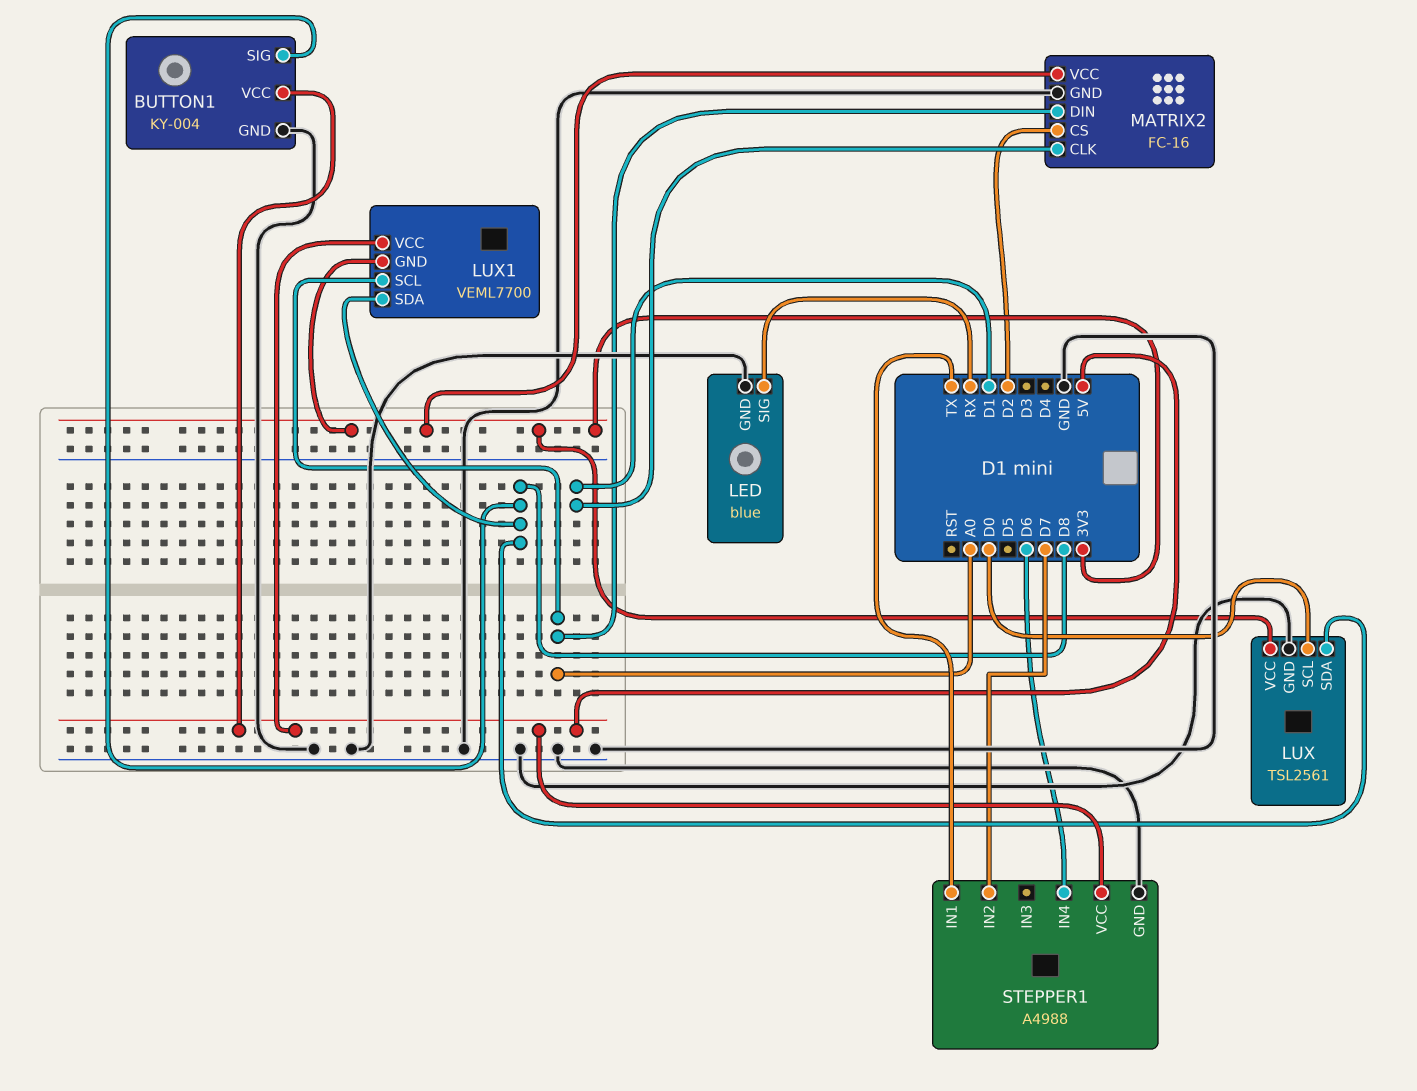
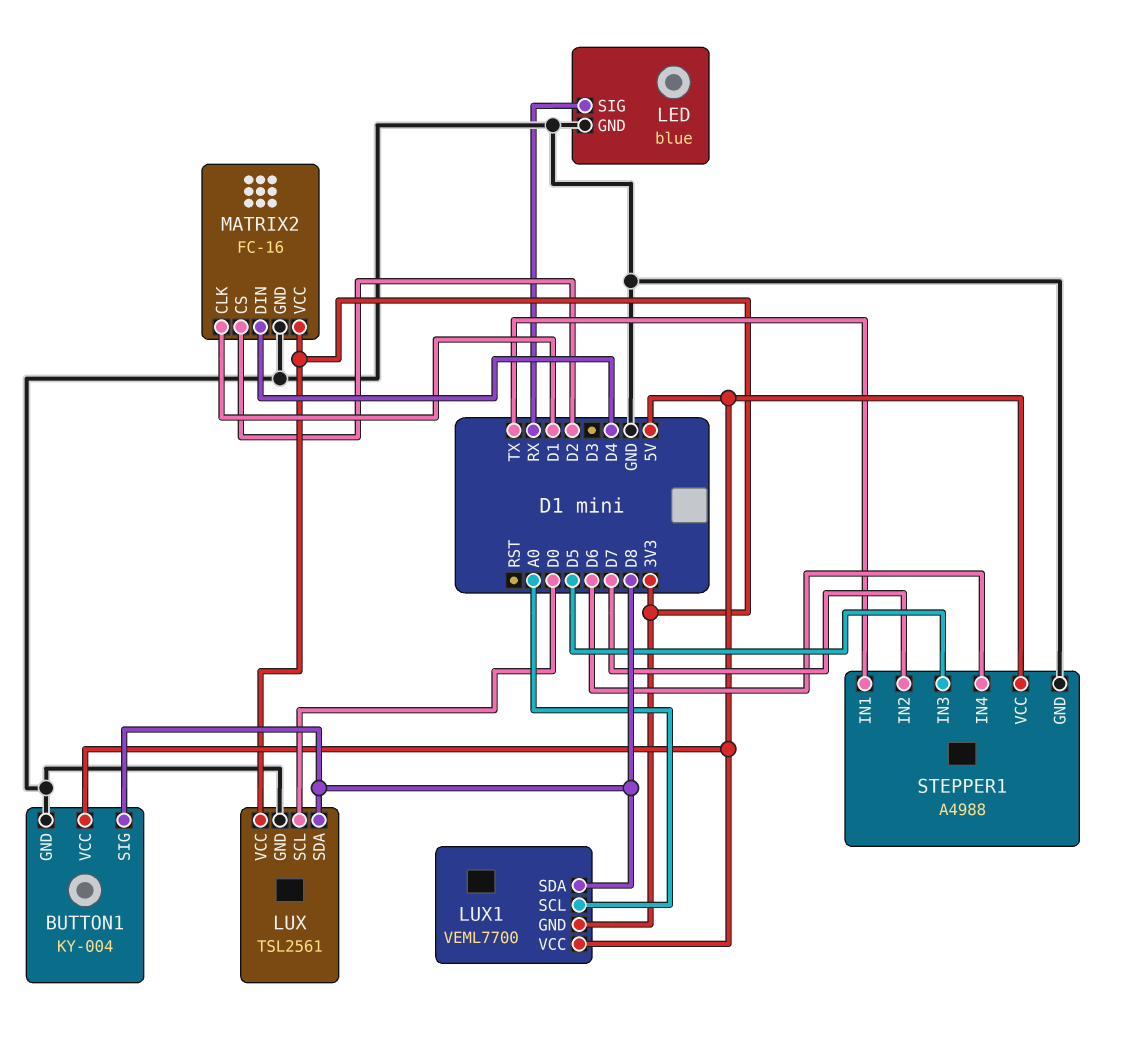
MATRIX2 pin DIN: A0 -> D4
STEPPER1 pin IN3: none -> D5

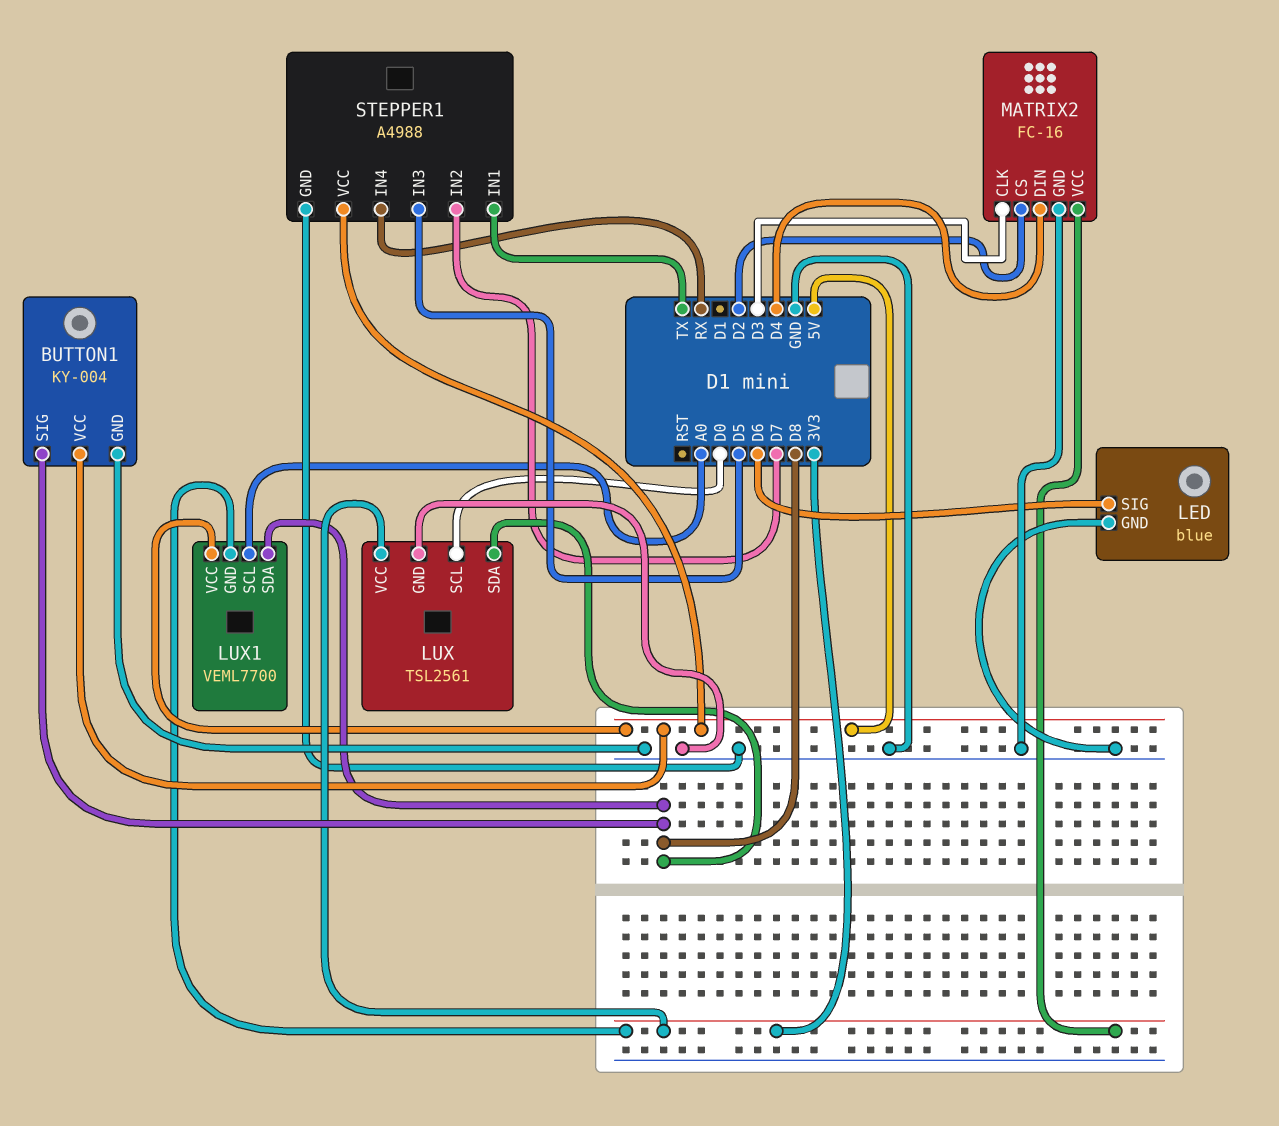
LED pin SIG: RX -> D6
MATRIX2 pin CLK: D1 -> D3
STEPPER1 pin IN4: D6 -> RX

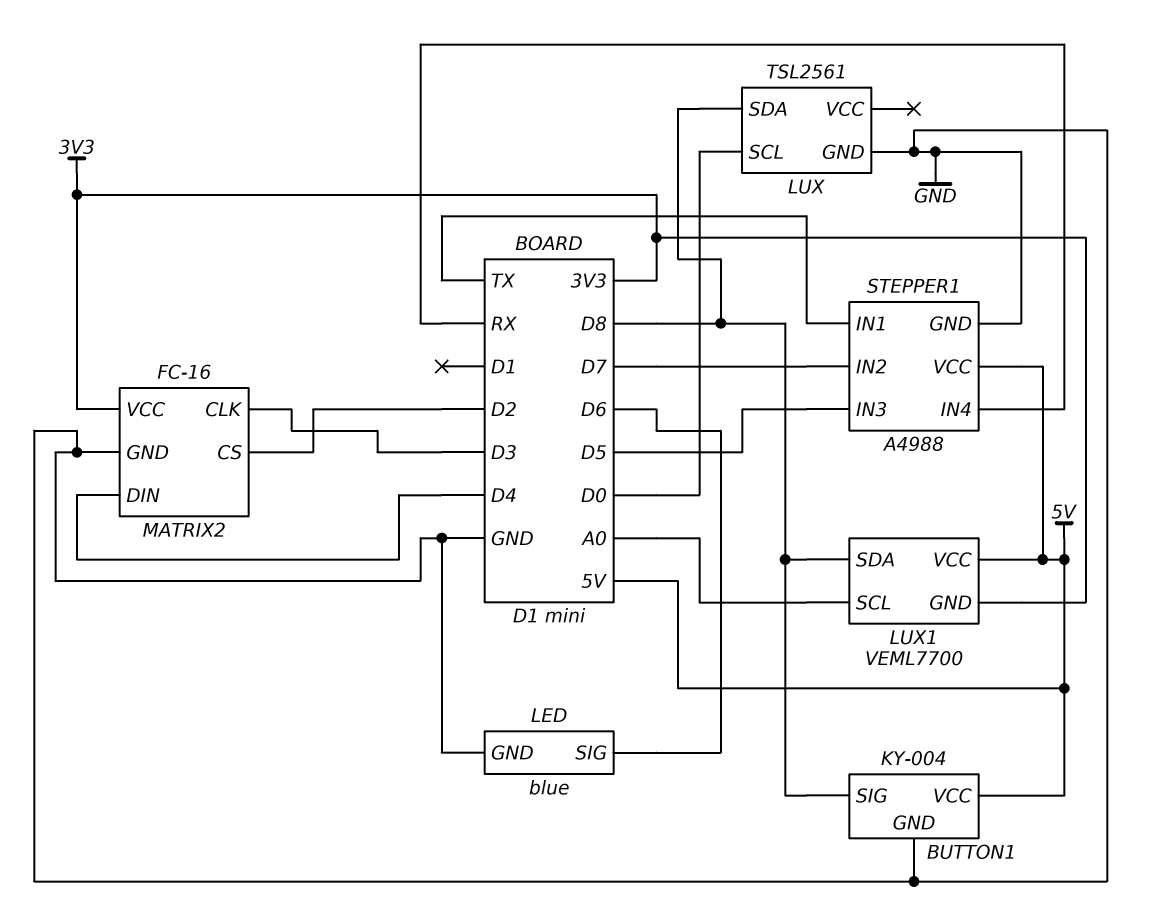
LUX pin VCC: 3V3 -> none

